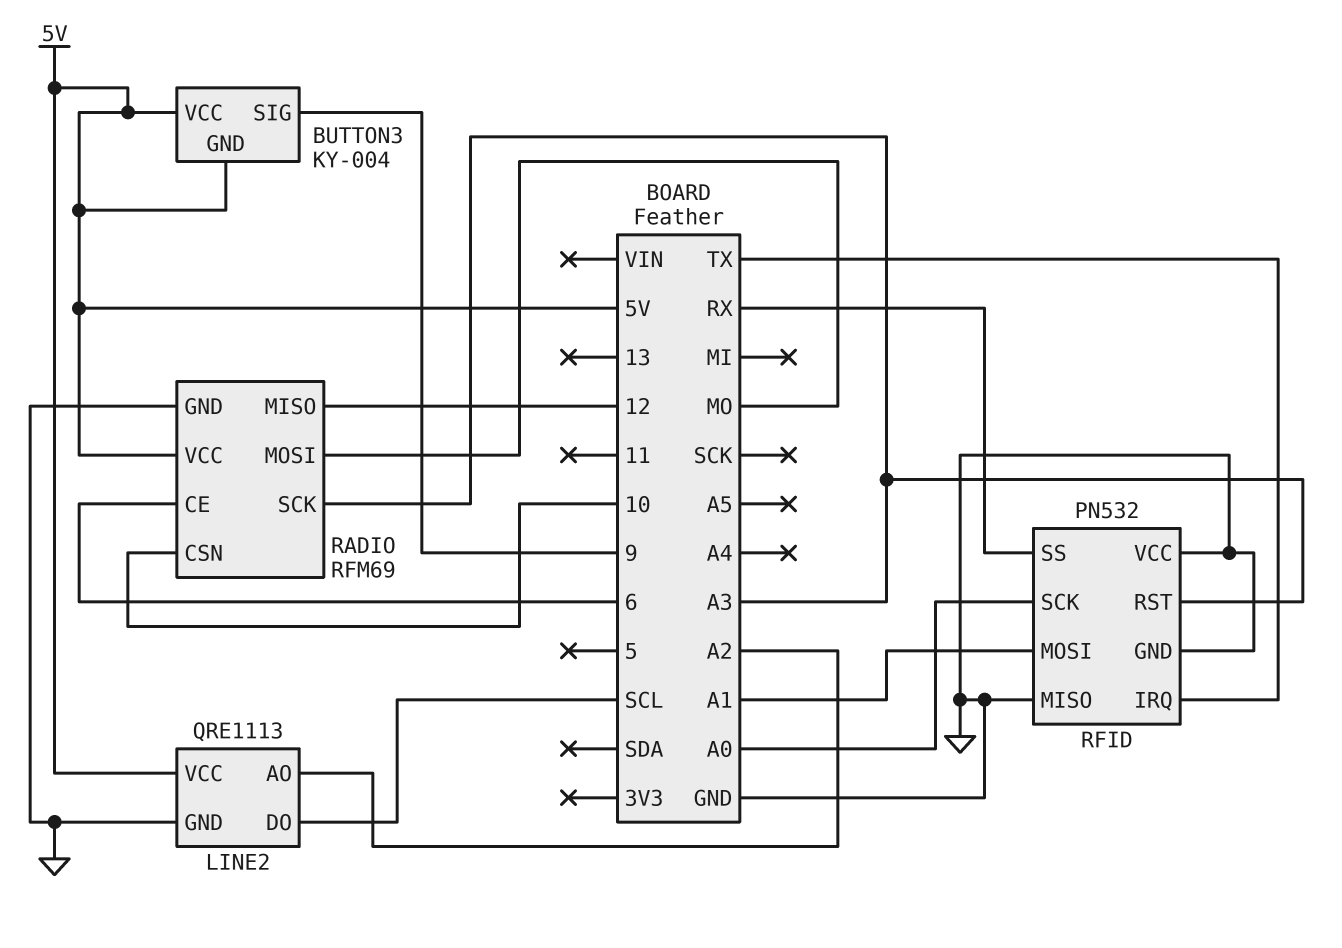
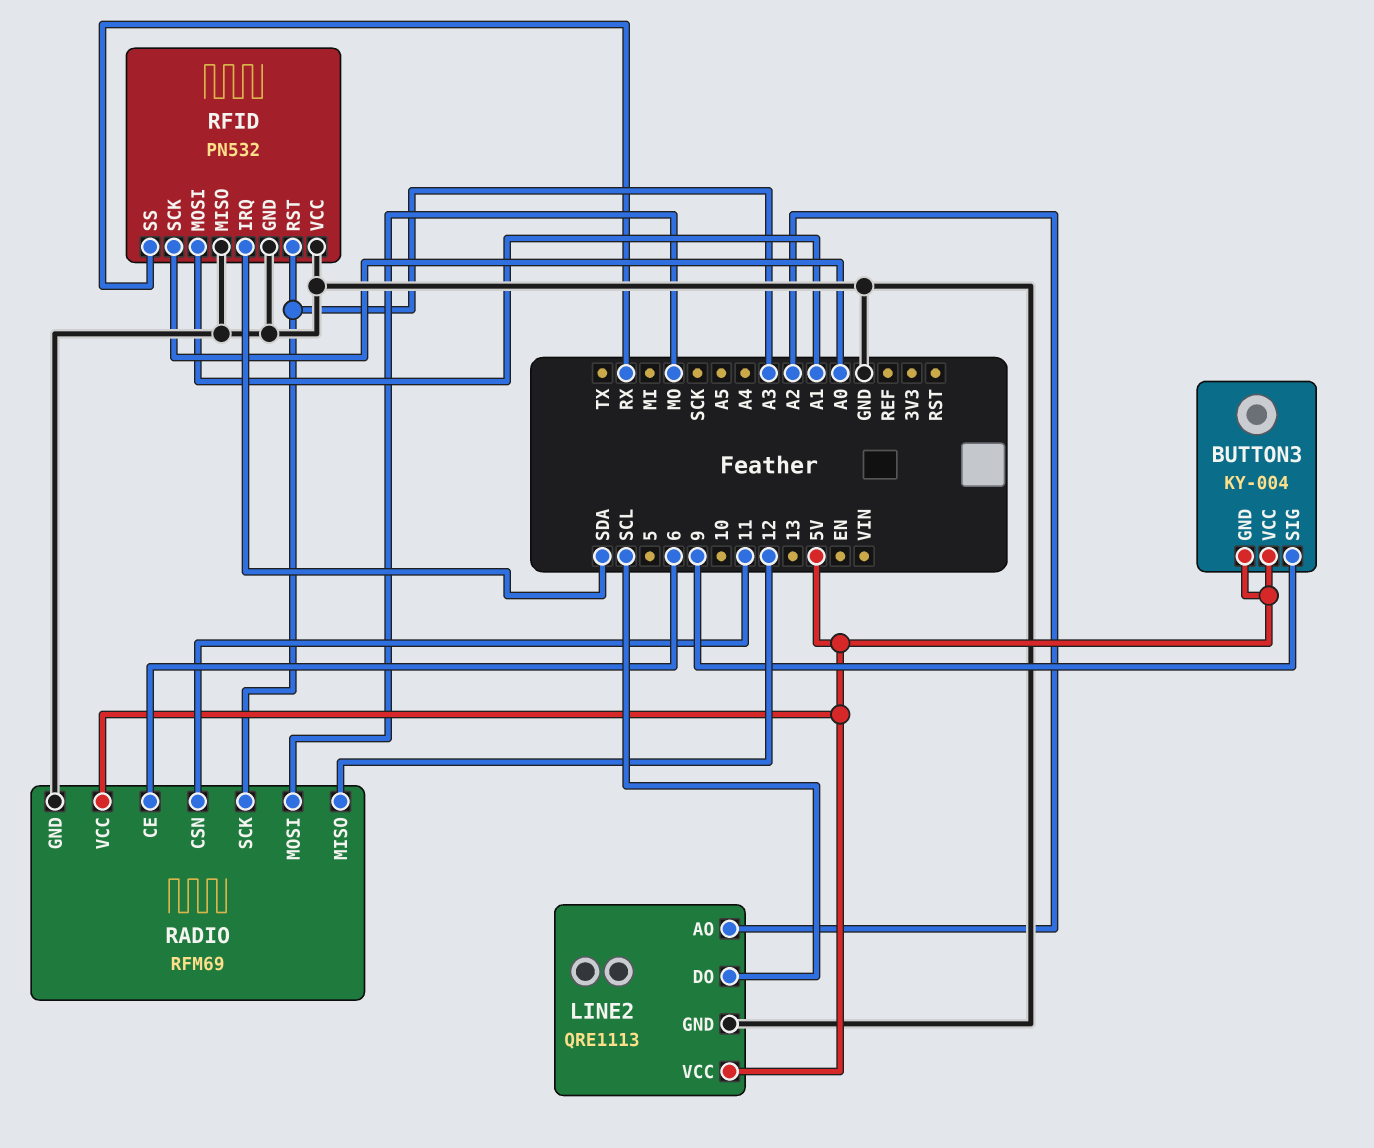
RADIO pin CSN: 10 -> 11
RFID pin IRQ: TX -> SDA

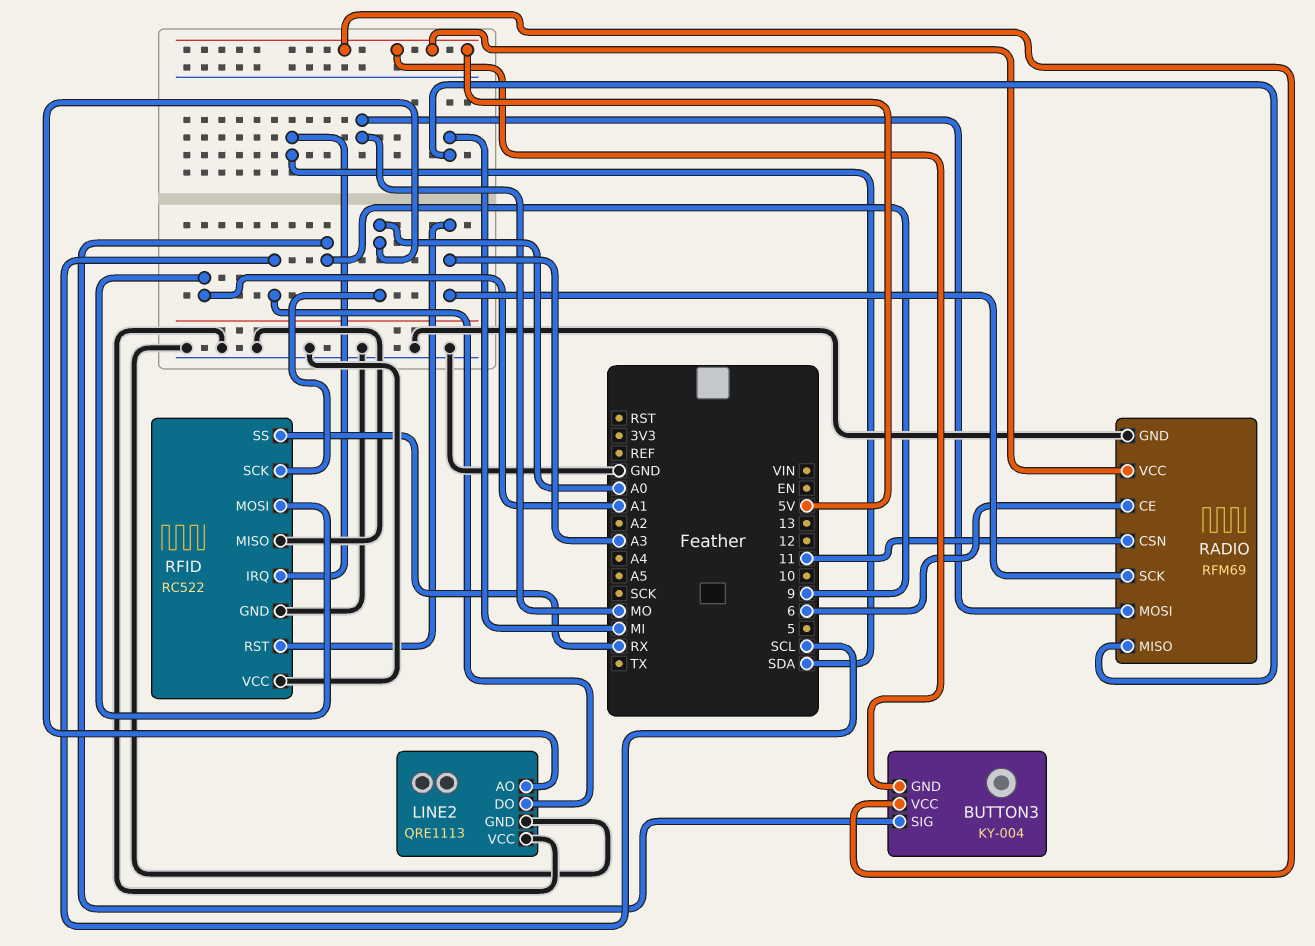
LINE2 pin AO: A2 -> A0
LINE2 pin VCC: 5V -> GND
RADIO pin MISO: 12 -> MI
RFID: PN532 -> RC522

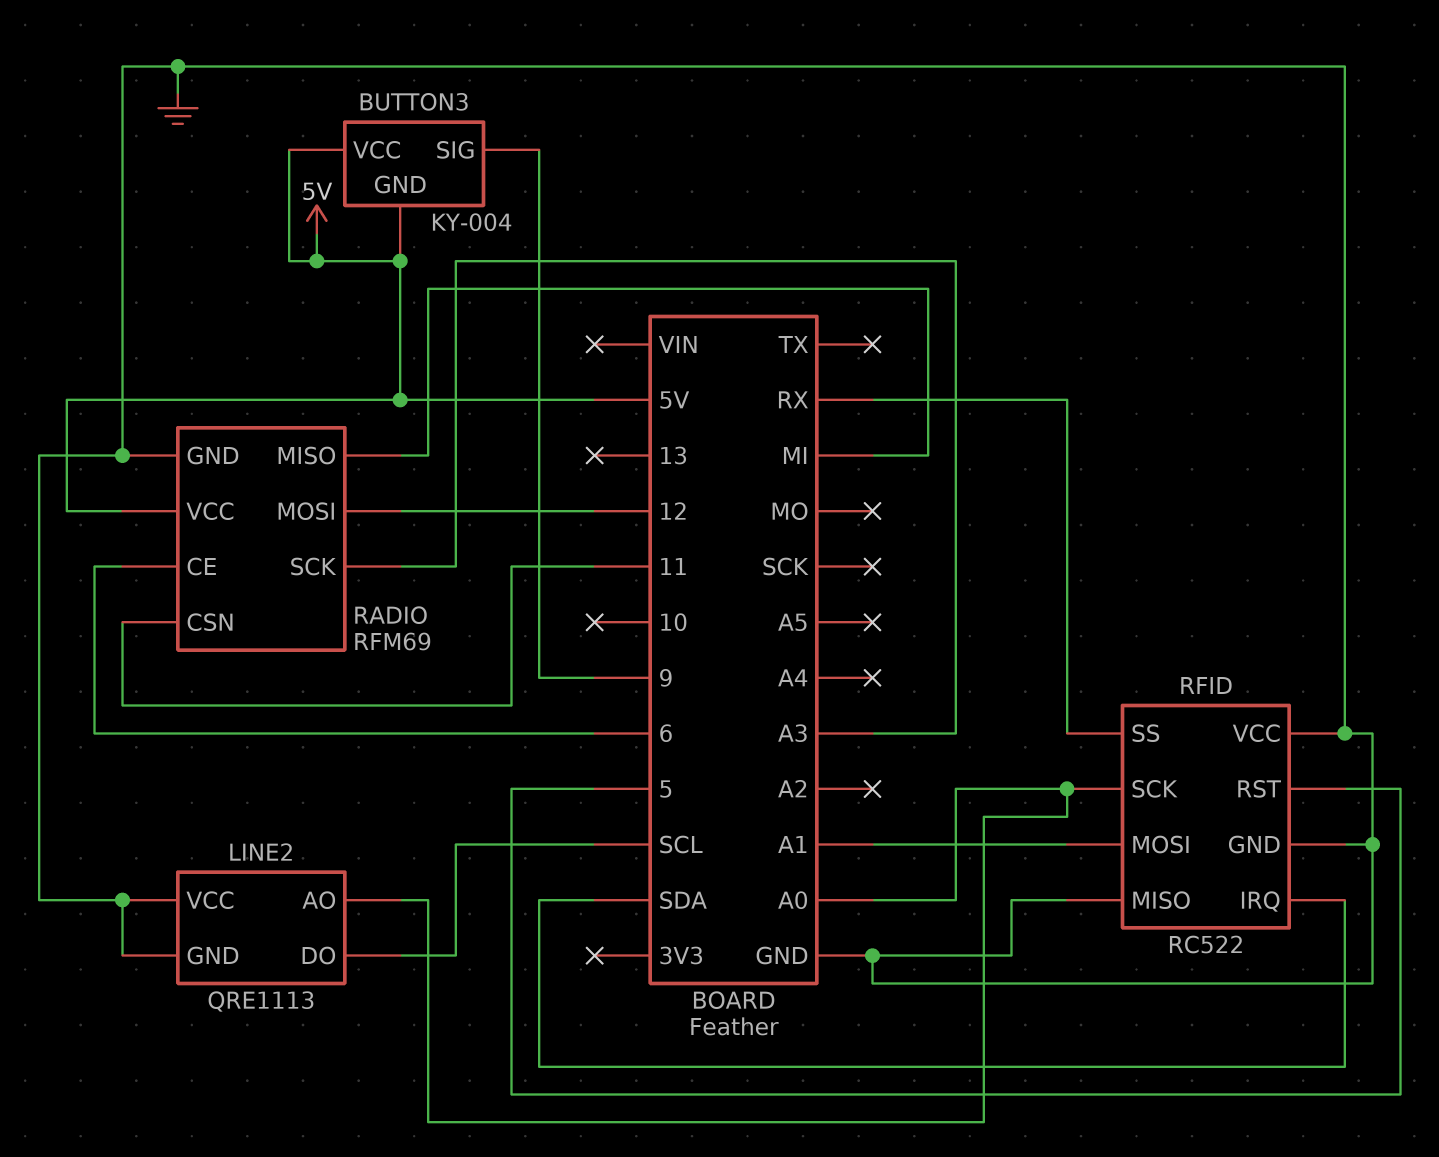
RADIO pin MOSI: MO -> 12
RFID pin RST: A3 -> 5

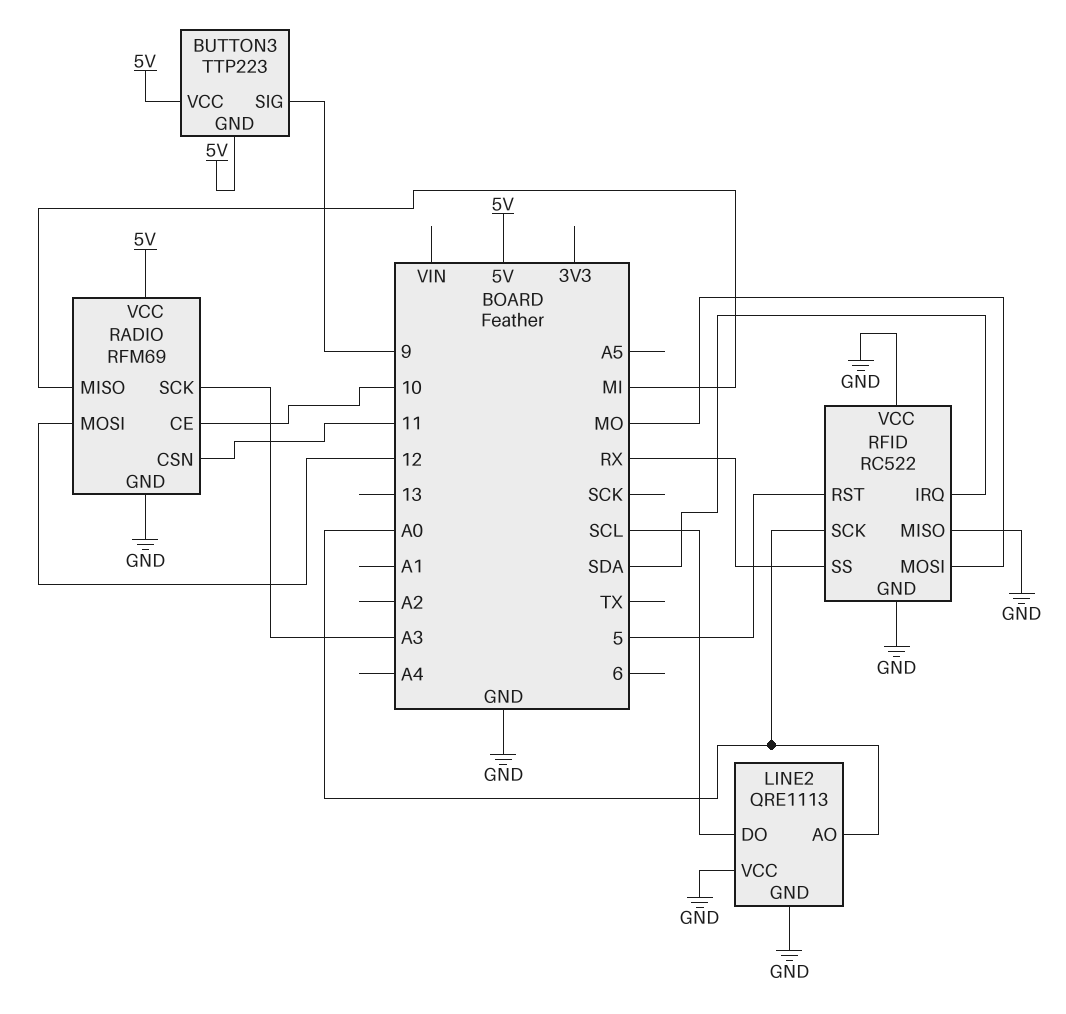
BUTTON3: KY-004 -> TTP223
RADIO pin CE: 6 -> 10
RFID pin MOSI: A1 -> MO

